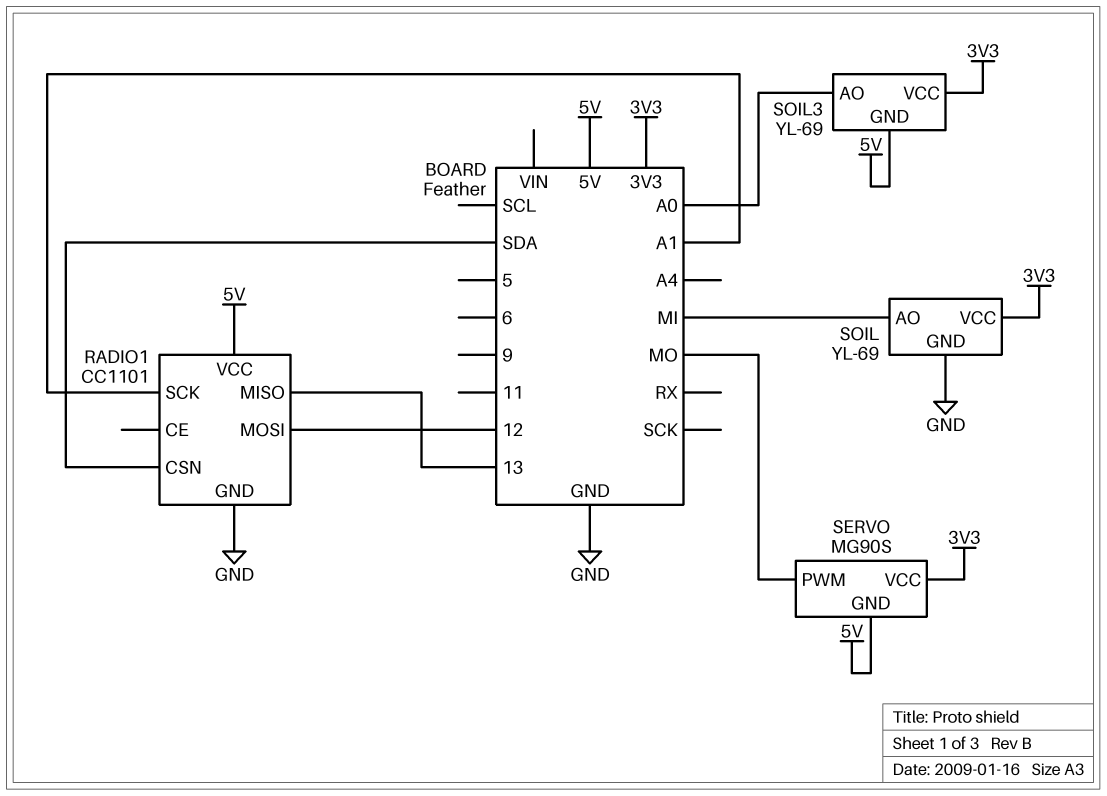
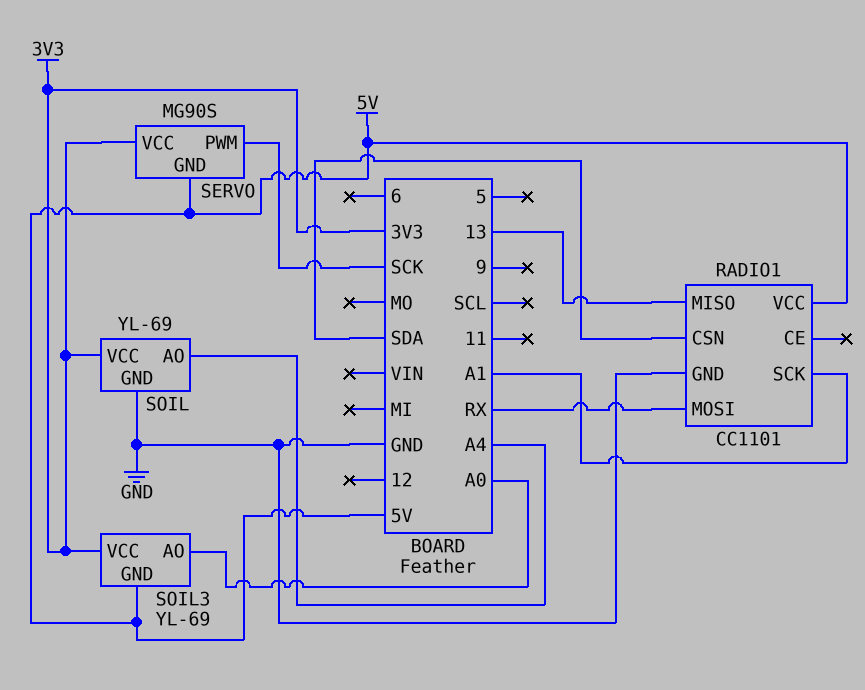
RADIO1 pin MOSI: 12 -> RX
SERVO pin PWM: MO -> SCK
SOIL pin AO: MI -> A4

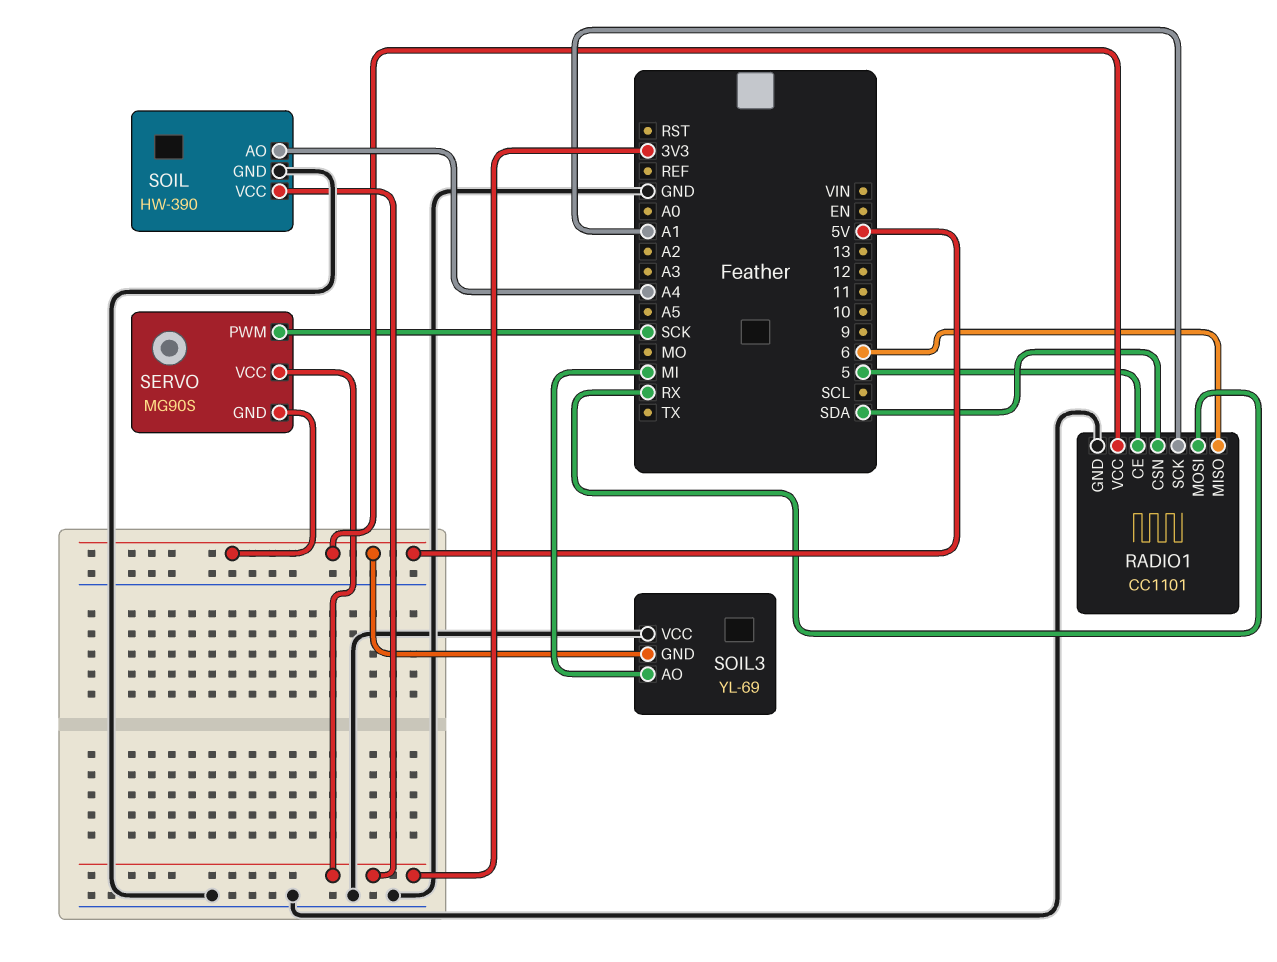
RADIO1 pin CE: none -> 5
RADIO1 pin MISO: 13 -> 6
SOIL: YL-69 -> HW-390
SOIL3 pin AO: A0 -> MI
SOIL3 pin VCC: 3V3 -> GND

